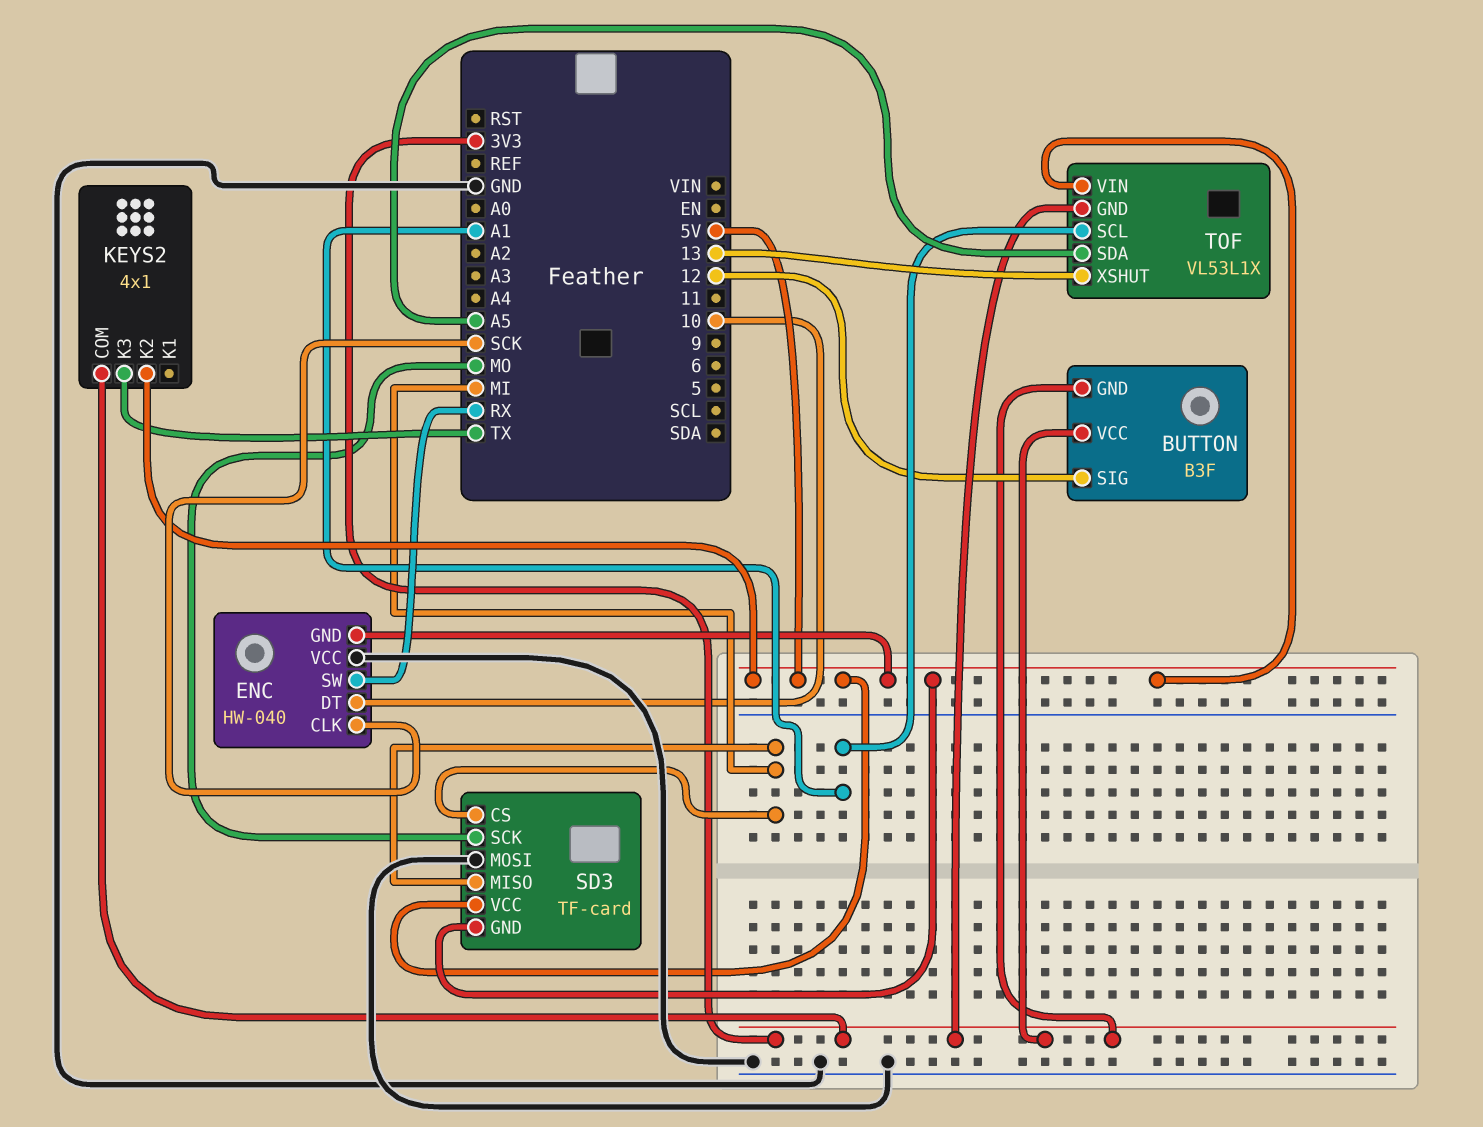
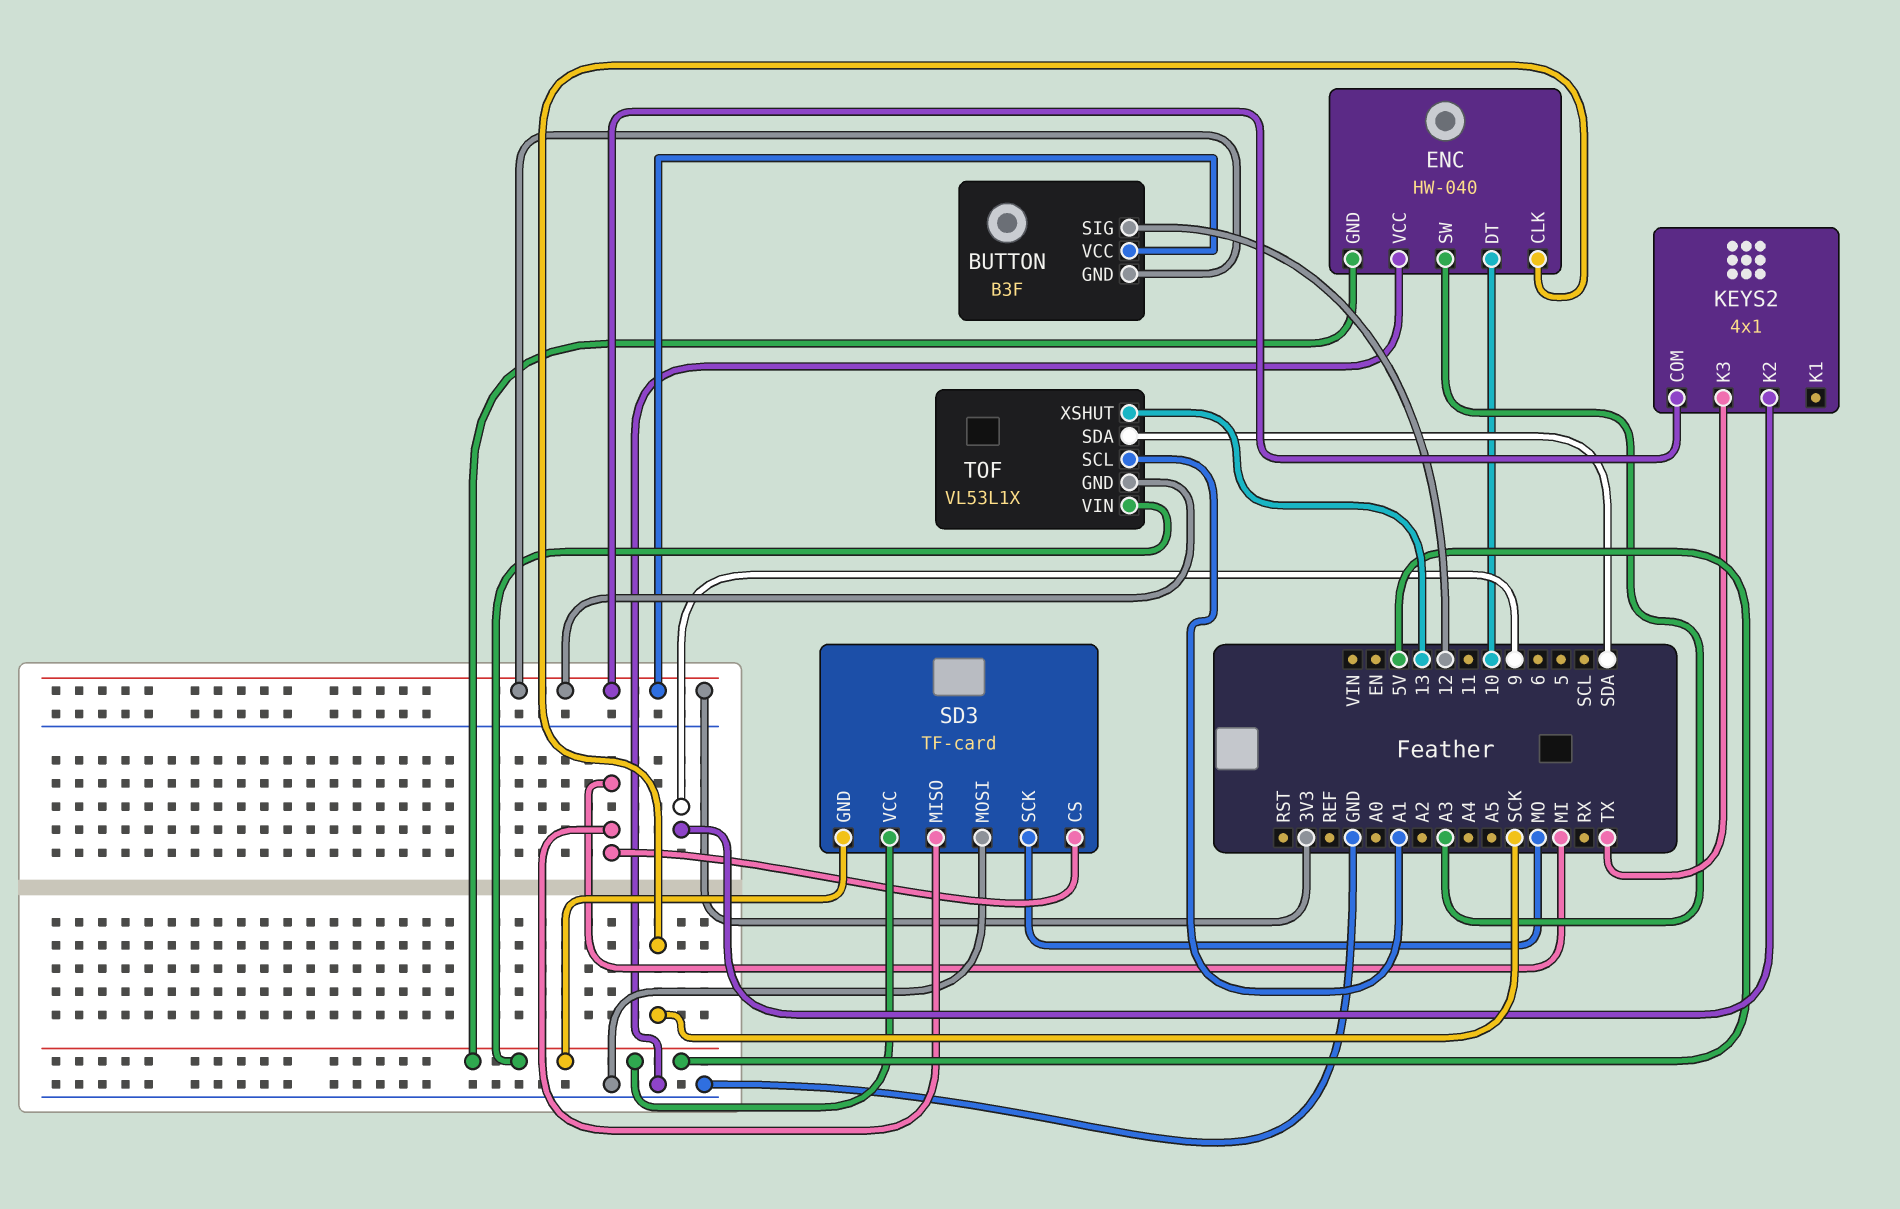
ENC pin SW: RX -> A3
KEYS2 pin K2: 5V -> 9
TOF pin SDA: A5 -> SDA

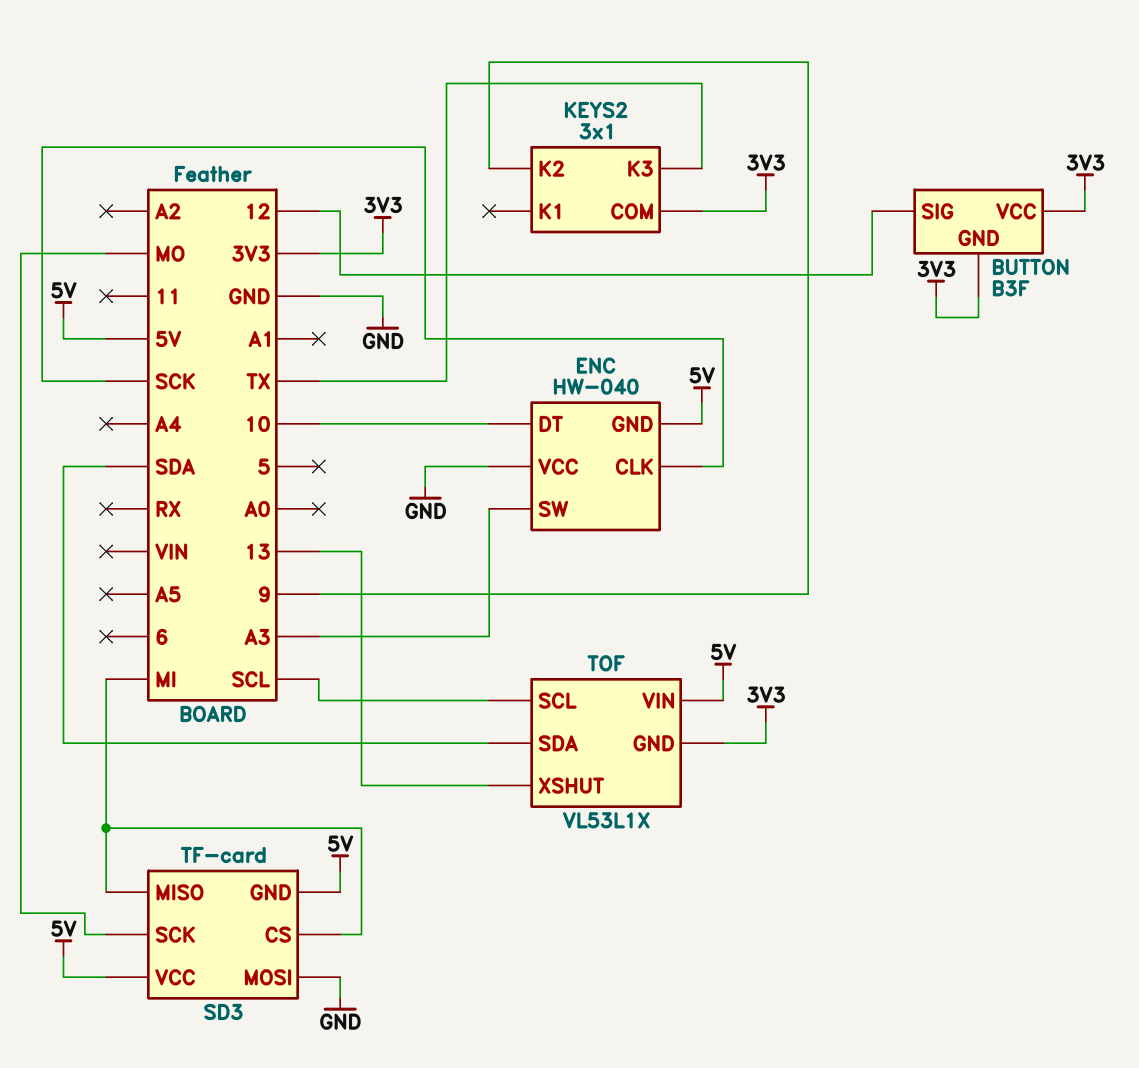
KEYS2: 4x1 -> 3x1
TOF pin SCL: A1 -> SCL

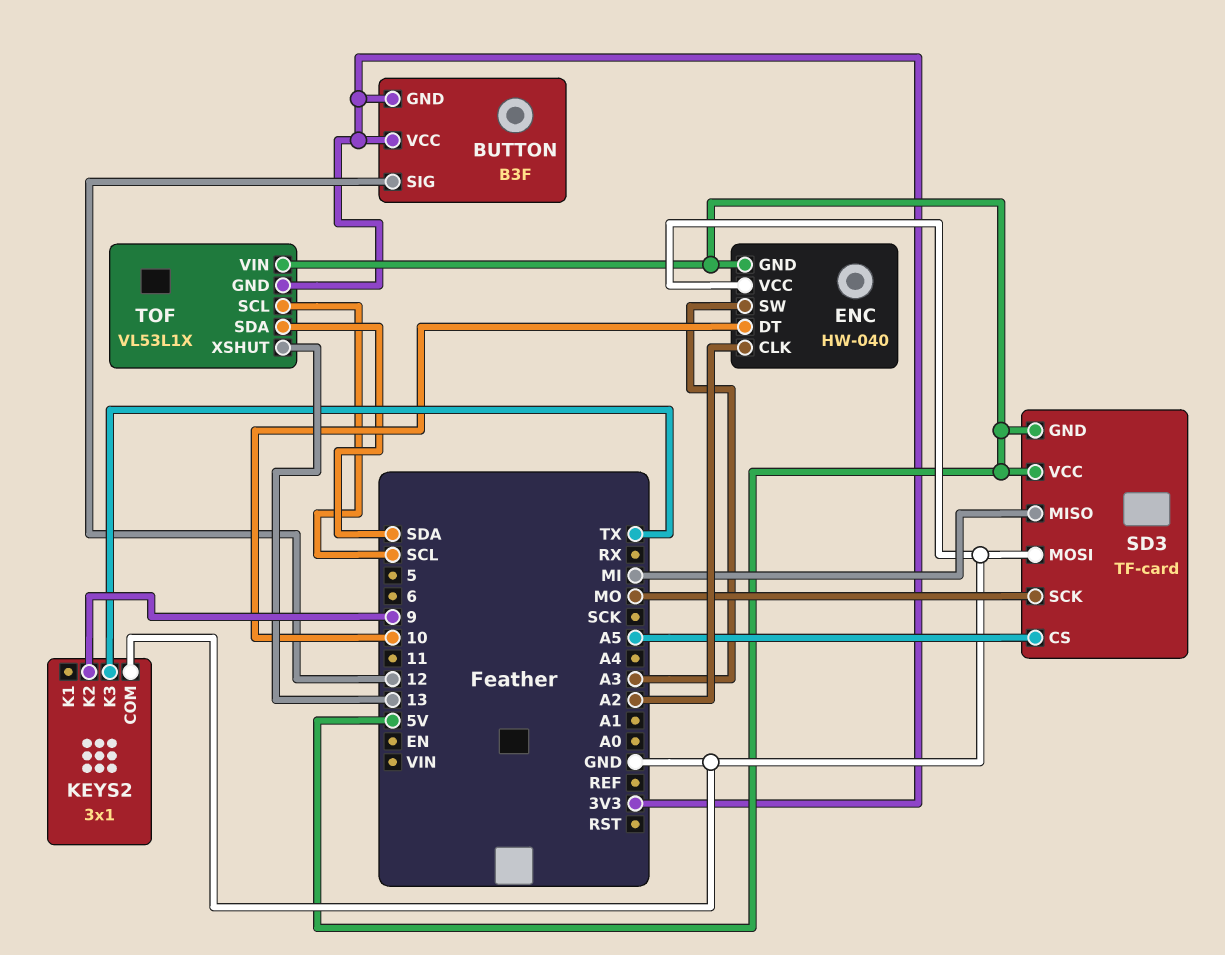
ENC pin CLK: SCK -> A2
KEYS2 pin COM: 3V3 -> GND
SD3 pin CS: MI -> A5

